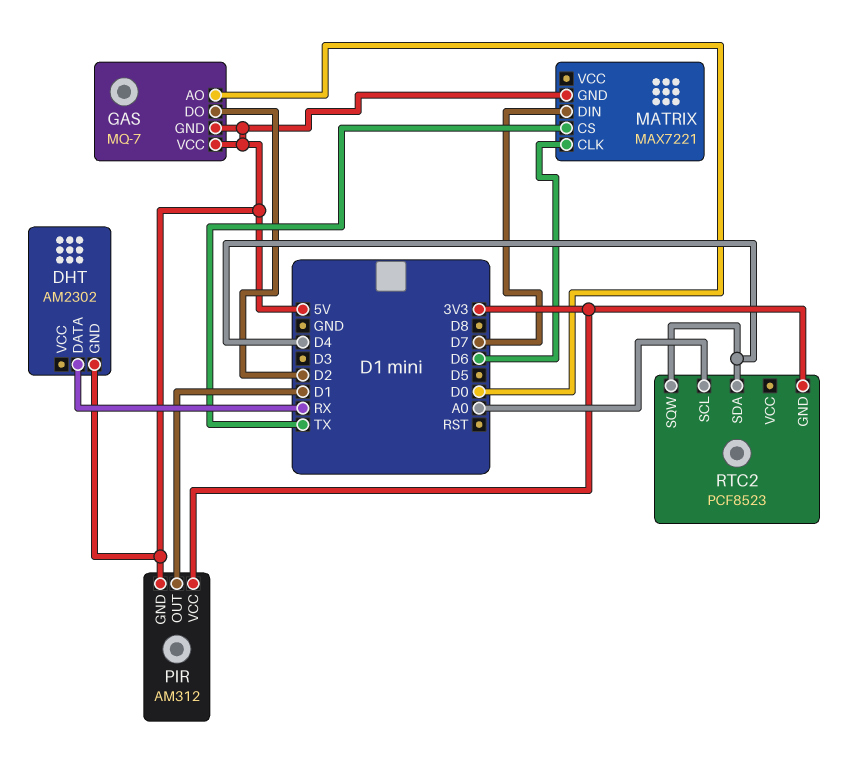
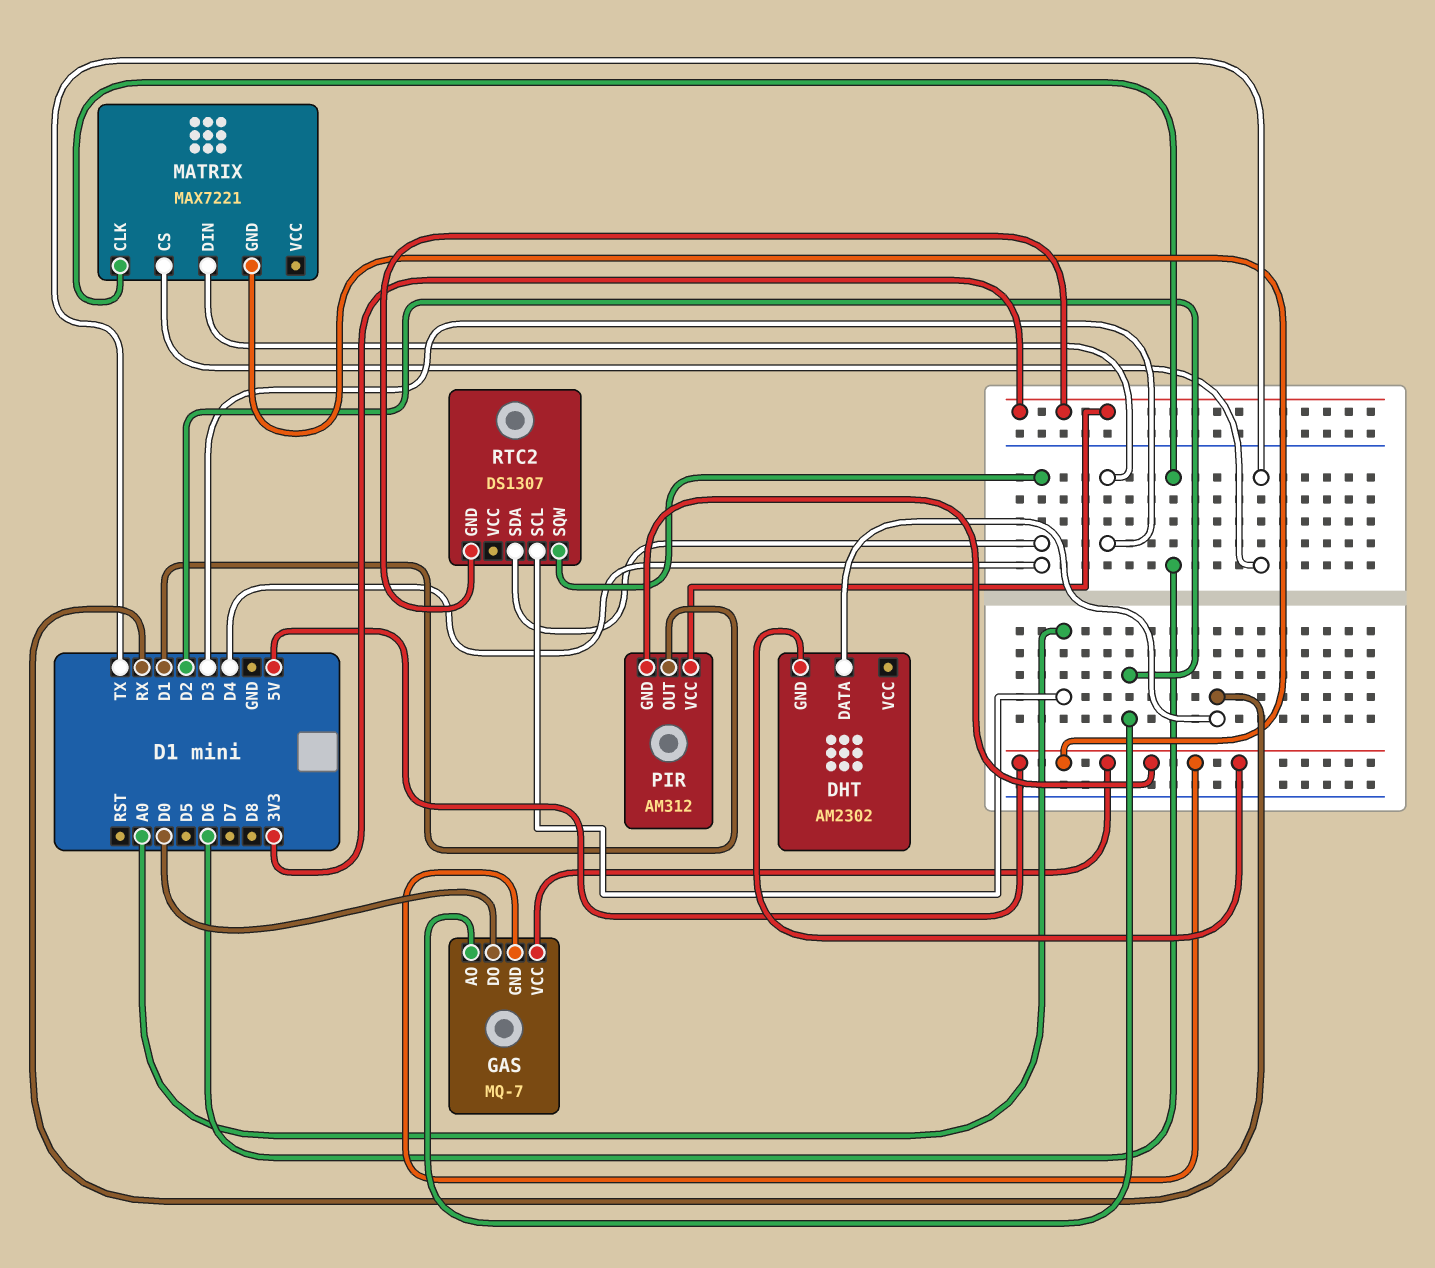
GAS pin AO: D0 -> D2
GAS pin DO: D2 -> D0
MATRIX pin DIN: D7 -> D3
RTC2: PCF8523 -> DS1307

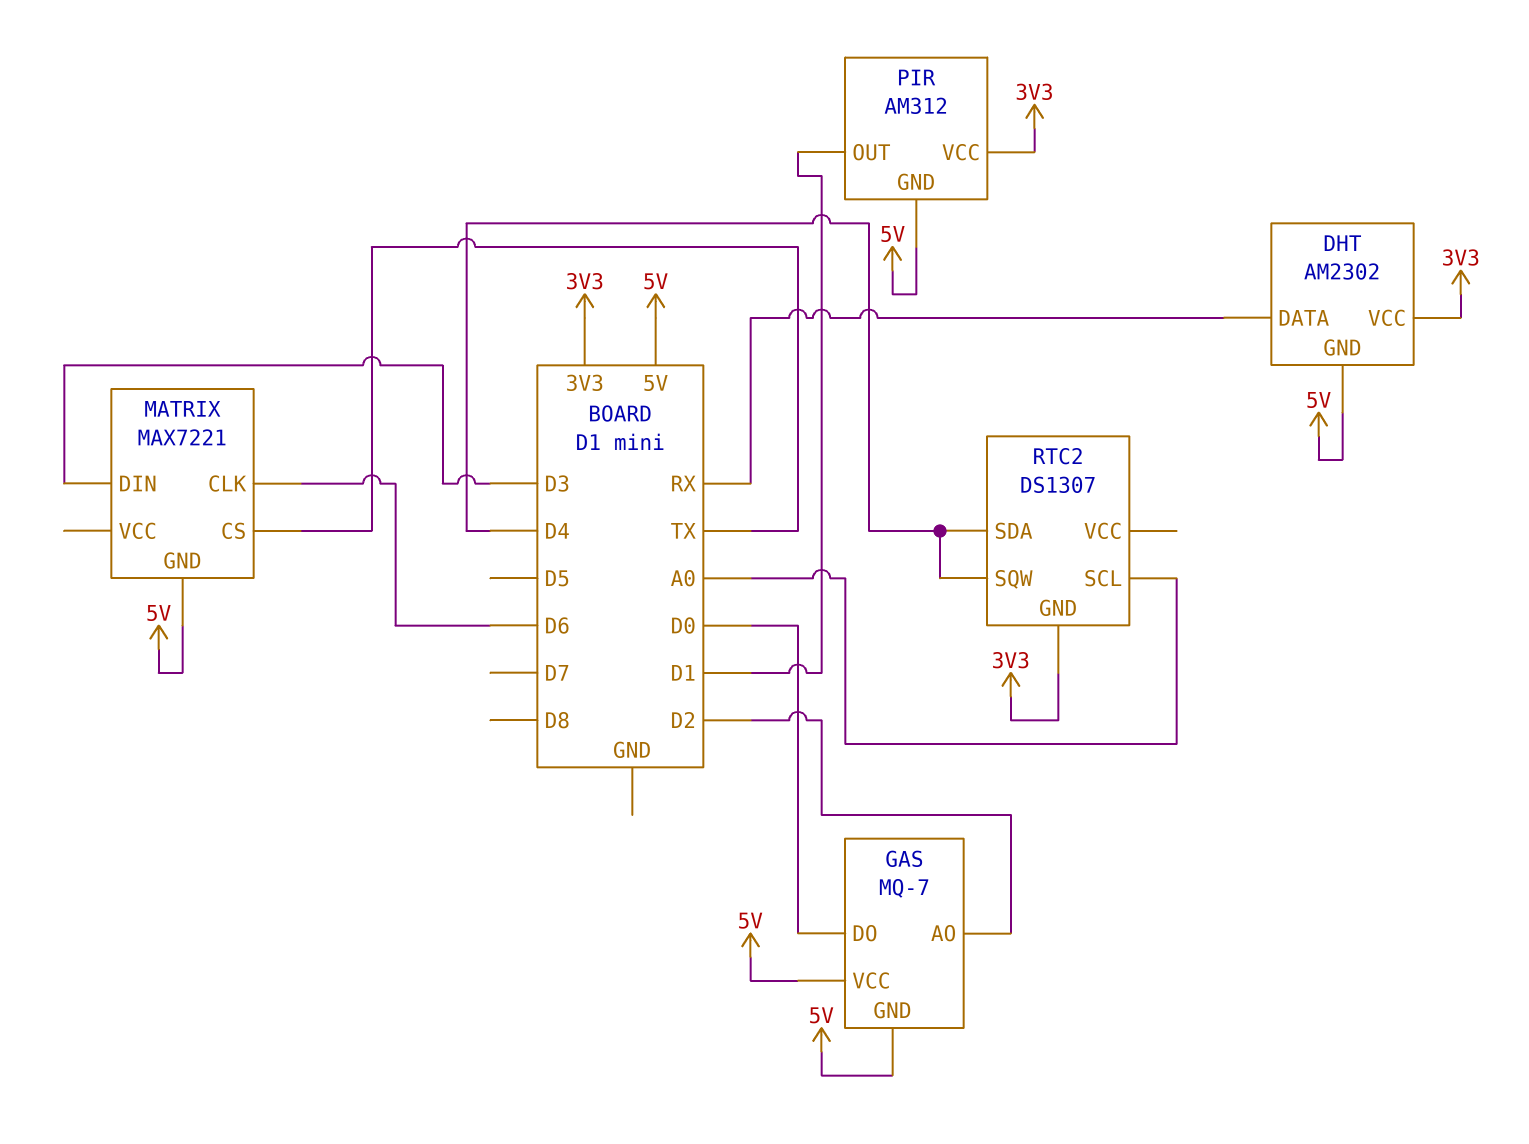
DHT pin VCC: none -> 3V3

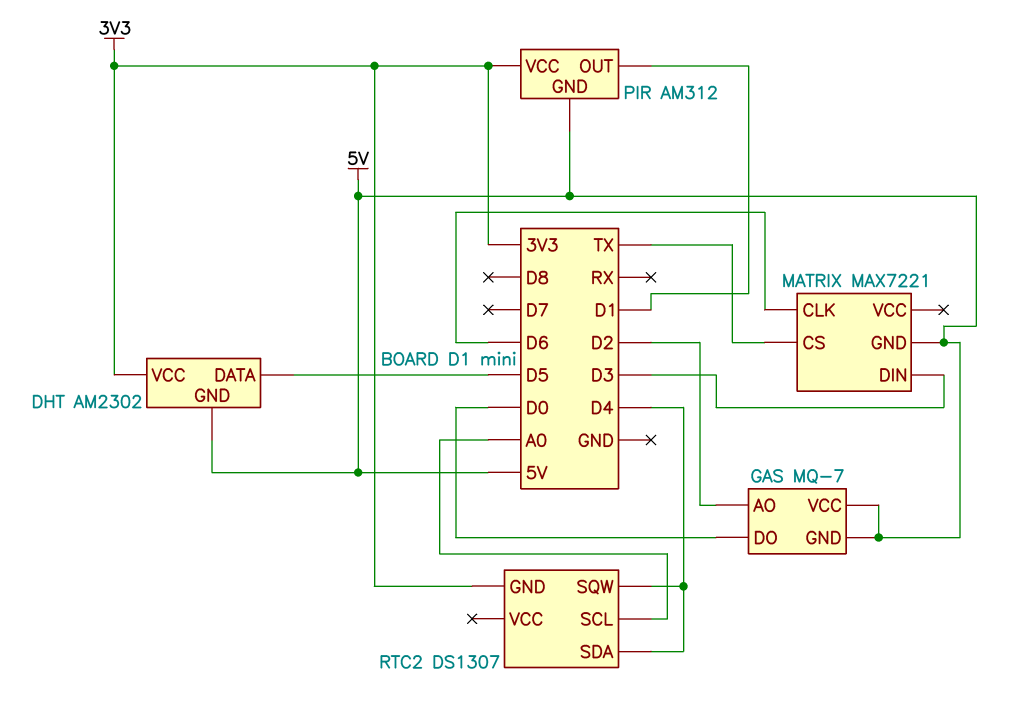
DHT pin DATA: RX -> D5

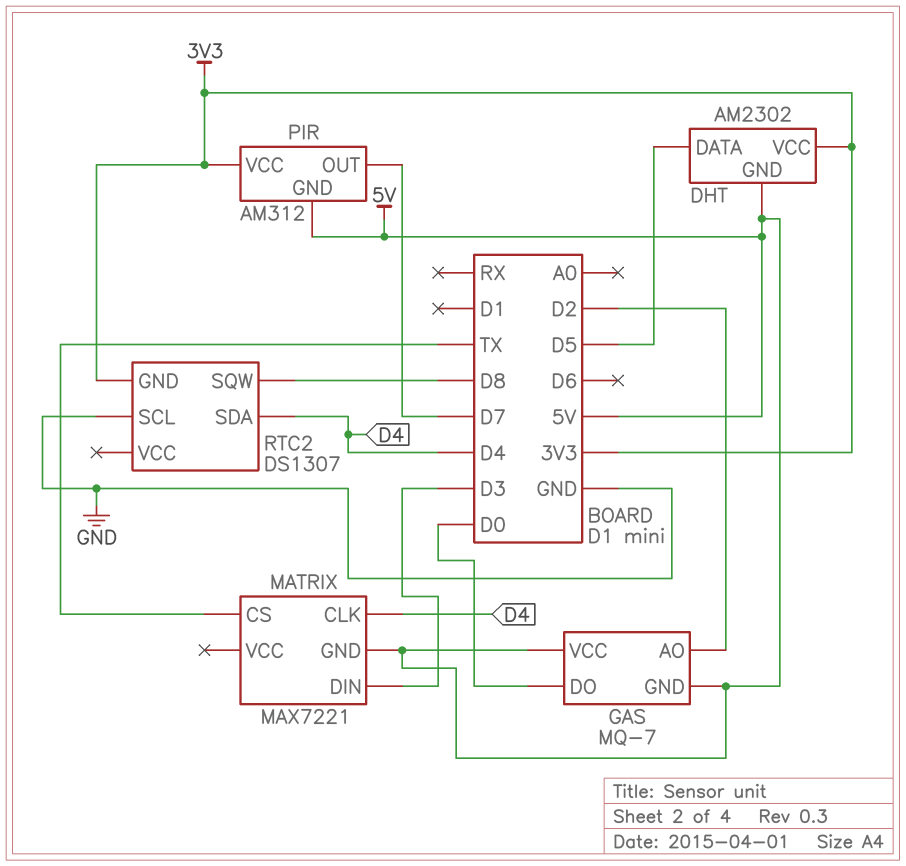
MATRIX pin CLK: D6 -> D4
PIR pin OUT: D1 -> D7
RTC2 pin SCL: A0 -> GND
RTC2 pin SQW: D4 -> D8

